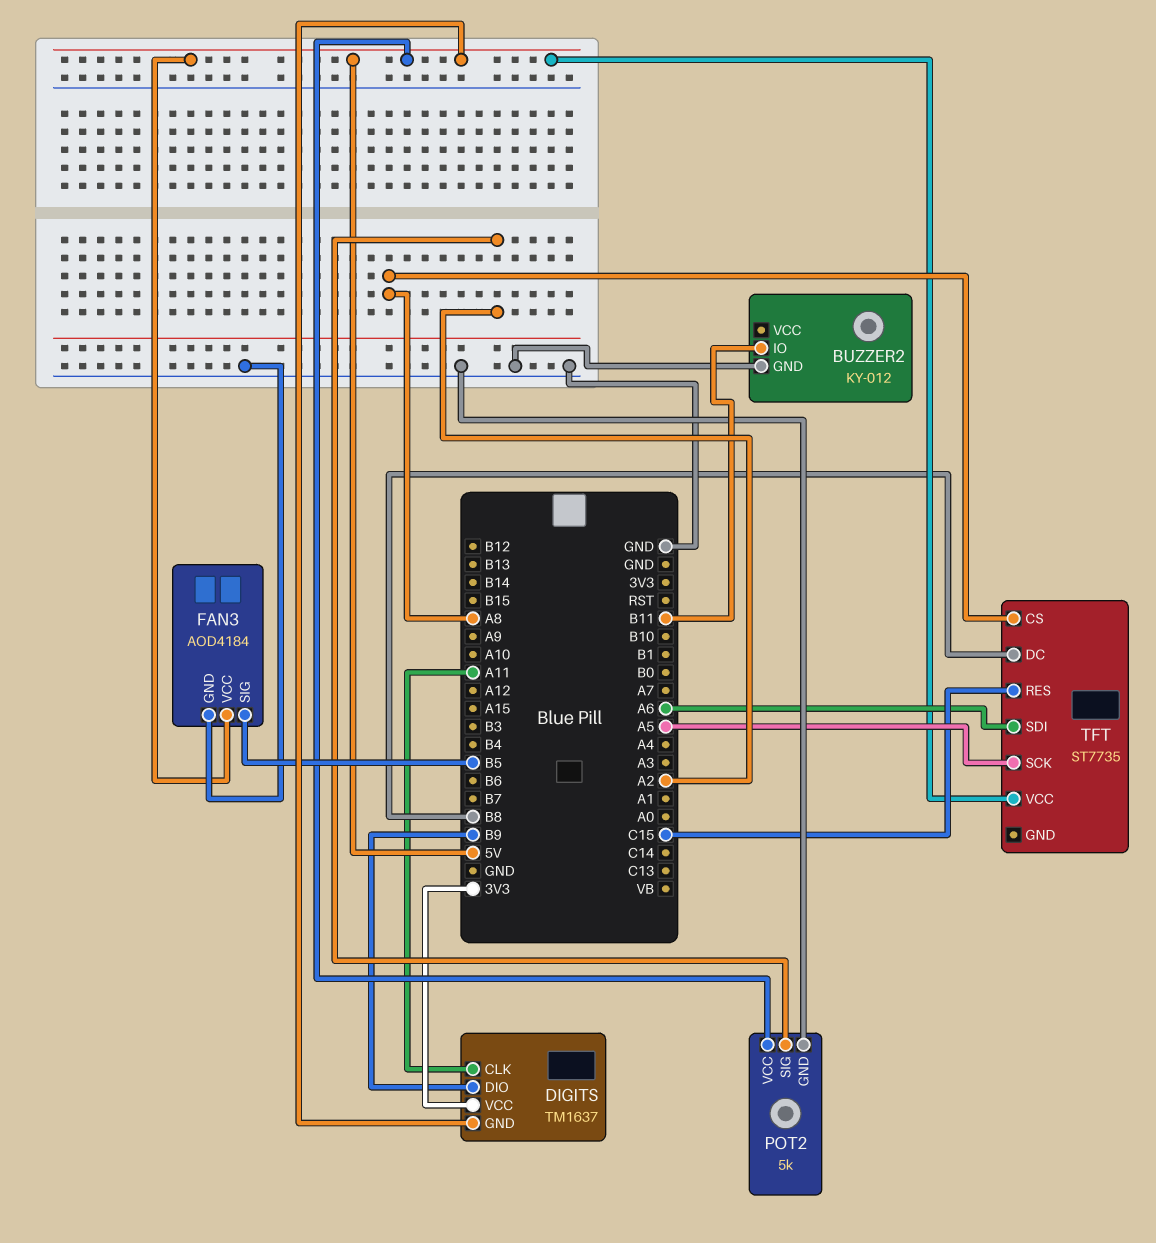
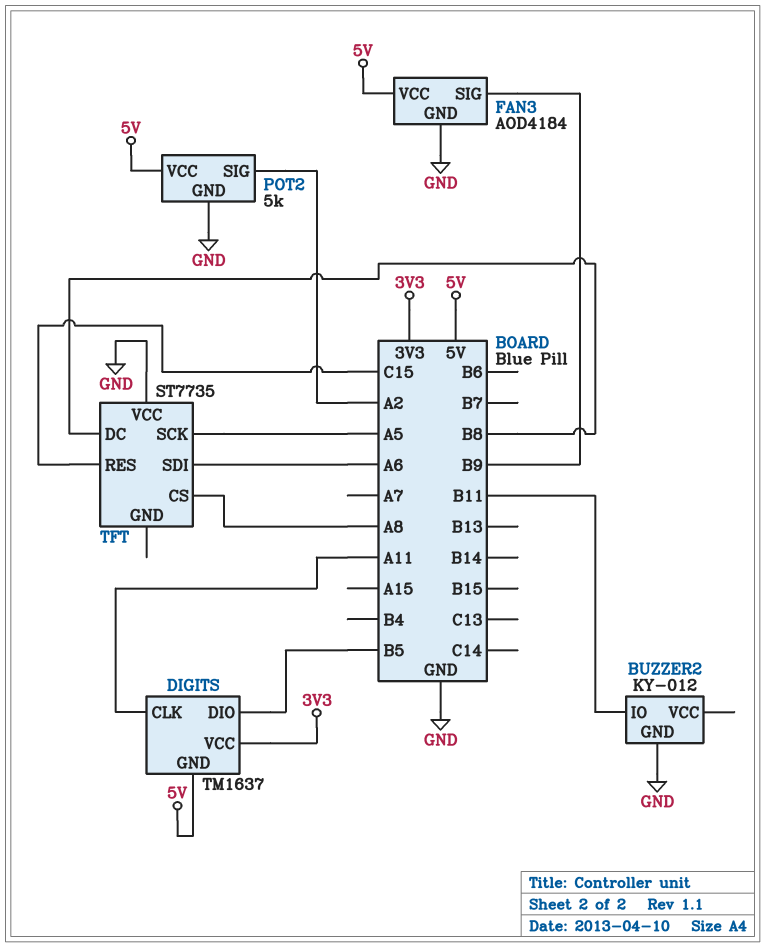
DIGITS pin DIO: B9 -> B5
FAN3 pin SIG: B5 -> B9
TFT pin VCC: 5V -> GND

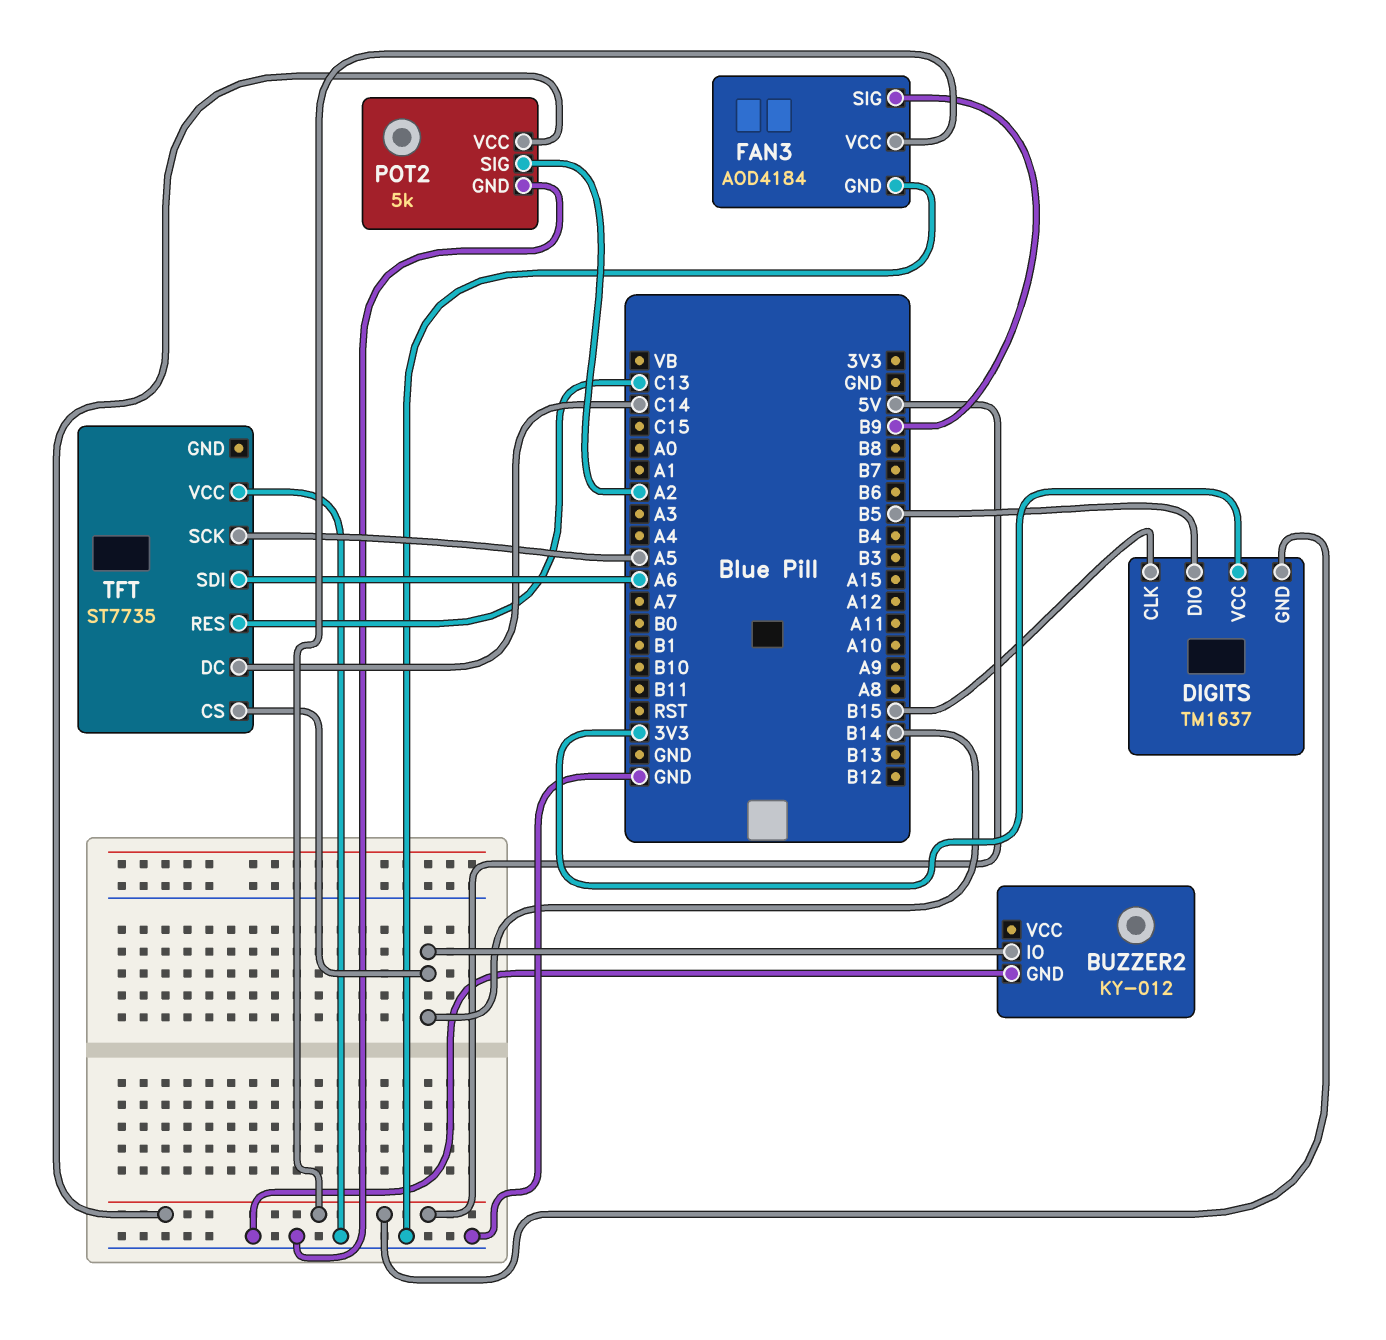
BUZZER2 pin IO: B11 -> B14
DIGITS pin CLK: A11 -> B15
TFT pin CS: A8 -> B14
TFT pin DC: B8 -> C14
TFT pin RES: C15 -> C13

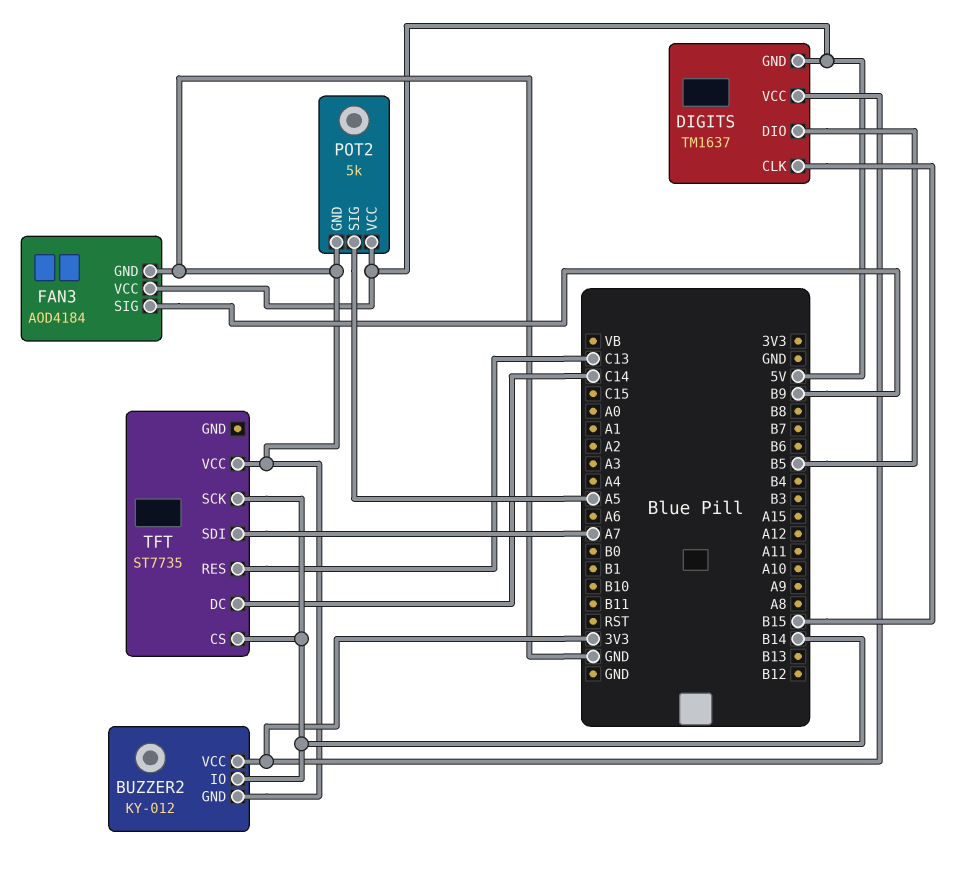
BUZZER2 pin VCC: none -> 3V3
POT2 pin SIG: A2 -> A5
TFT pin SCK: A5 -> B14
TFT pin SDI: A6 -> A7

